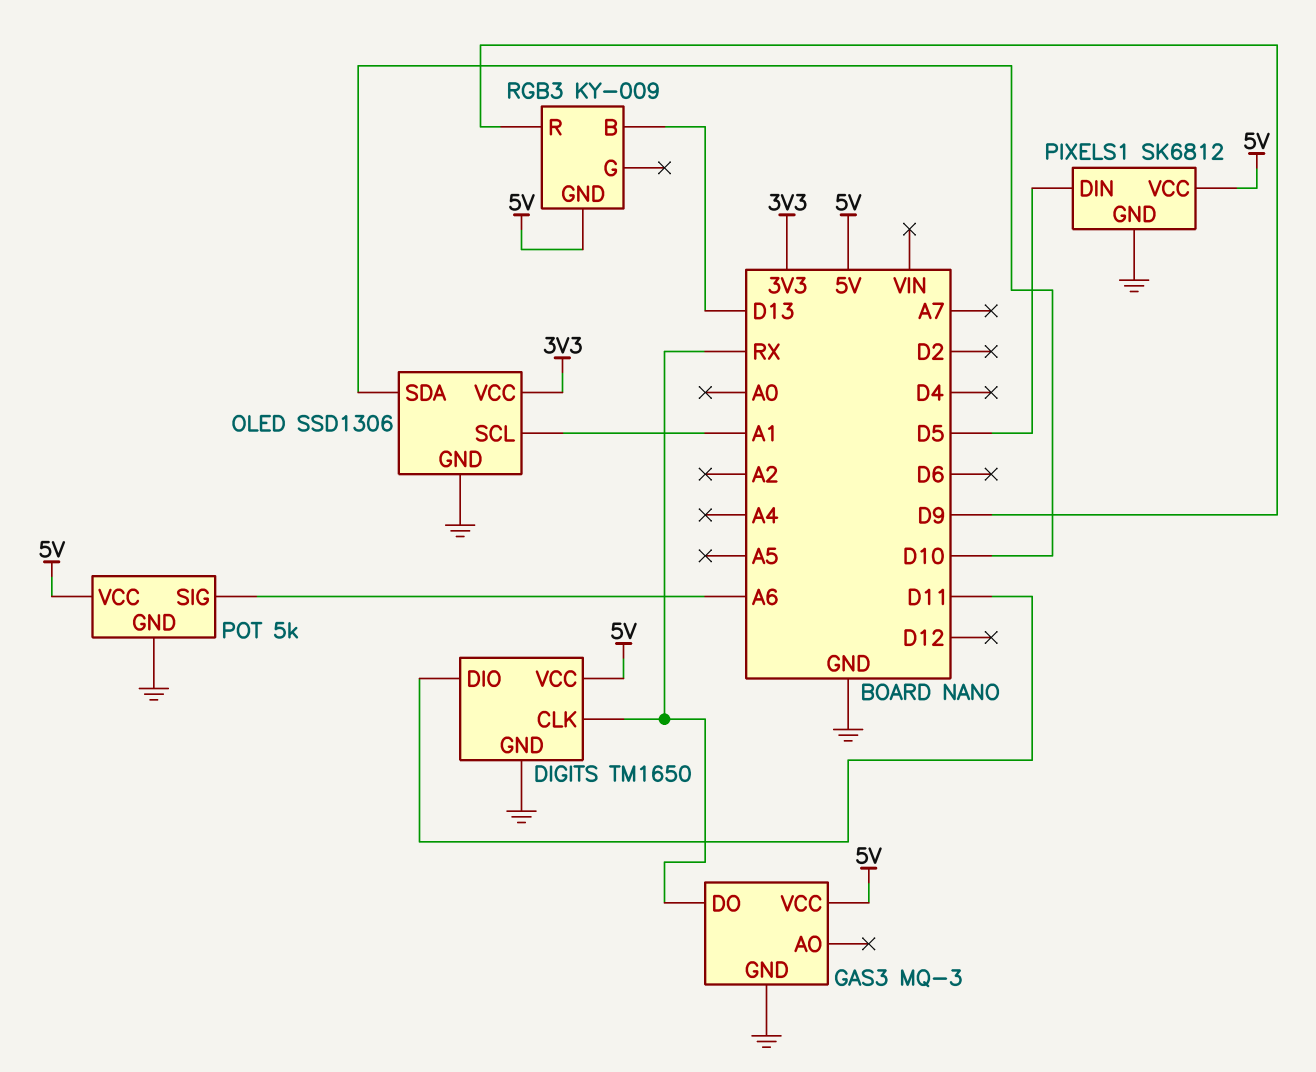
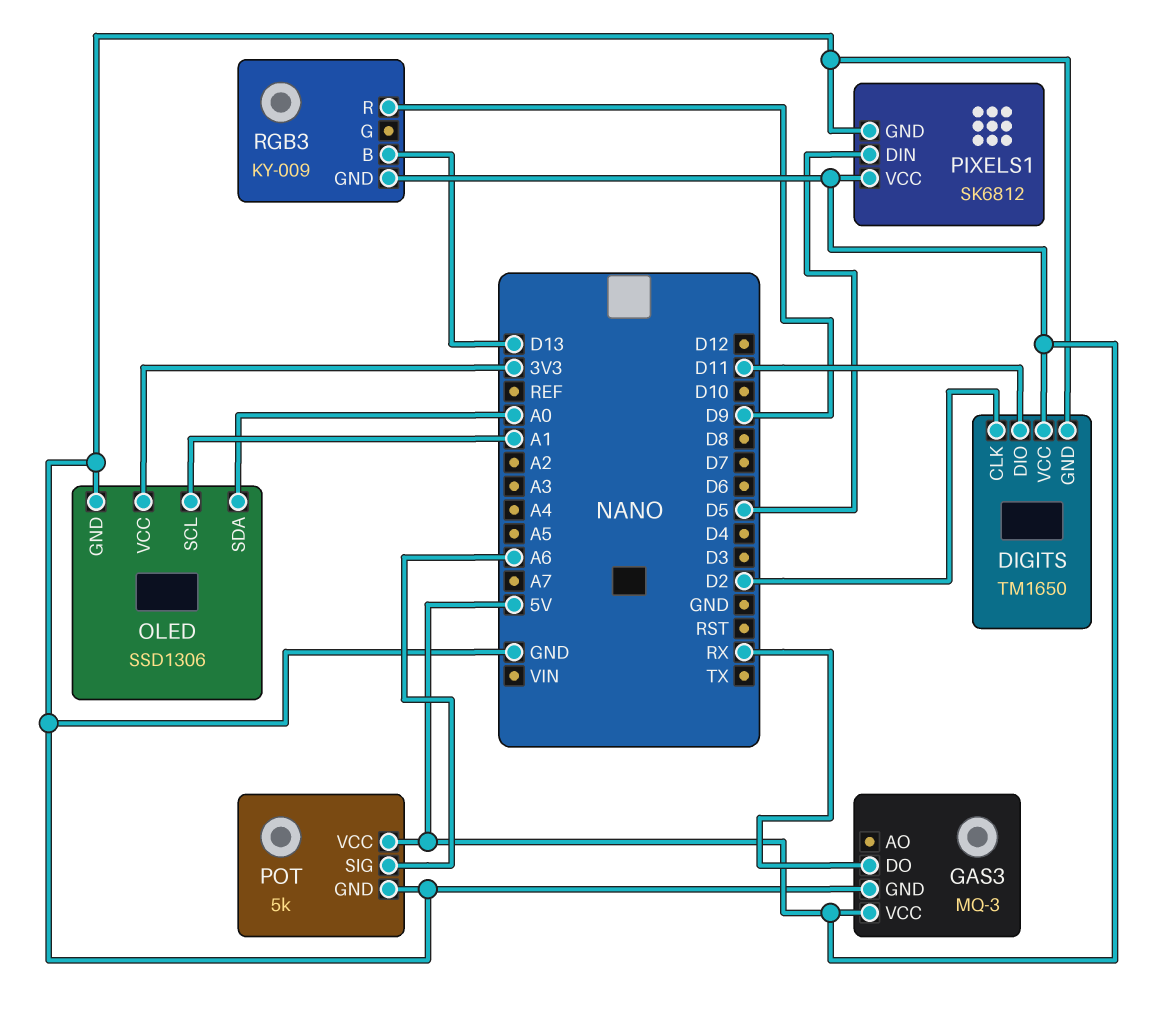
DIGITS pin CLK: RX -> D2
OLED pin SDA: D10 -> A0

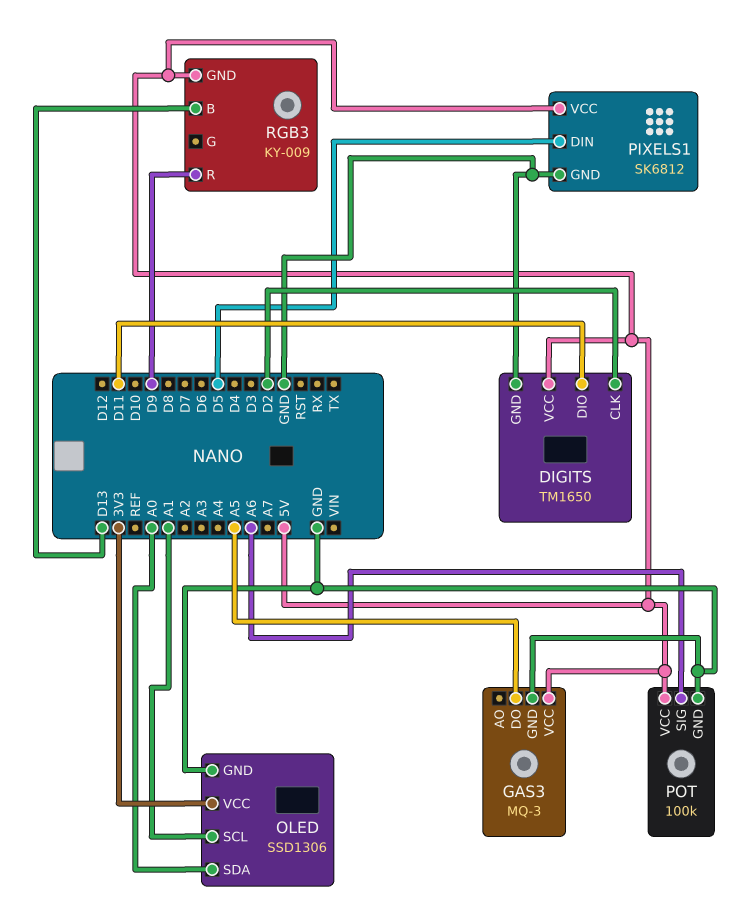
GAS3 pin DO: RX -> A5
POT: 5k -> 100k

